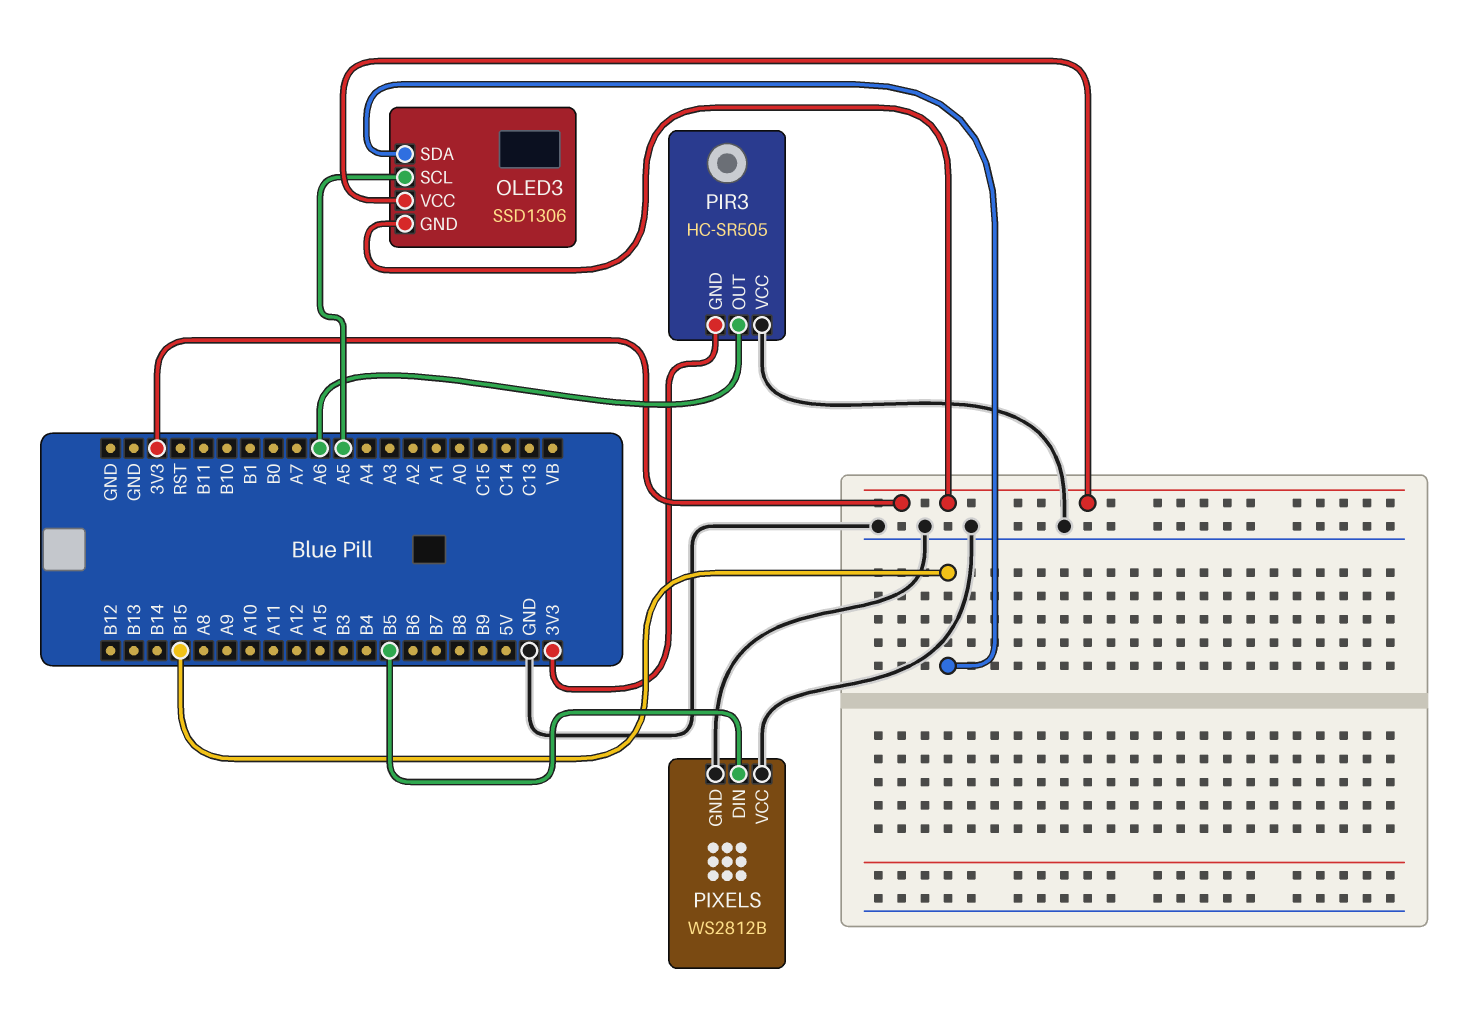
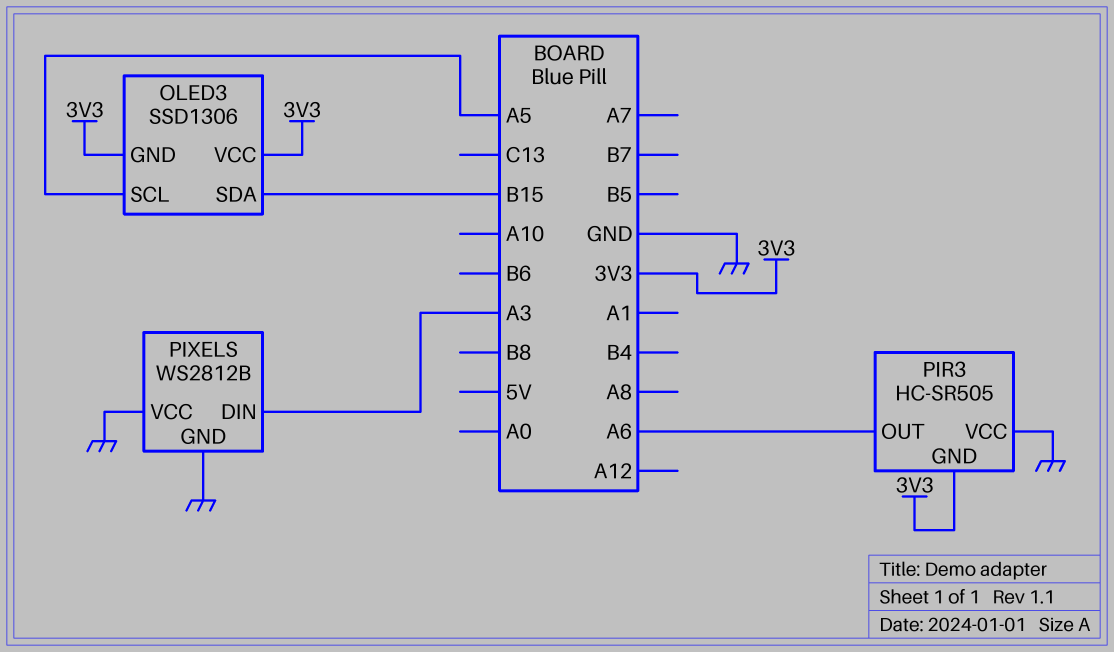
PIXELS pin DIN: B5 -> A3

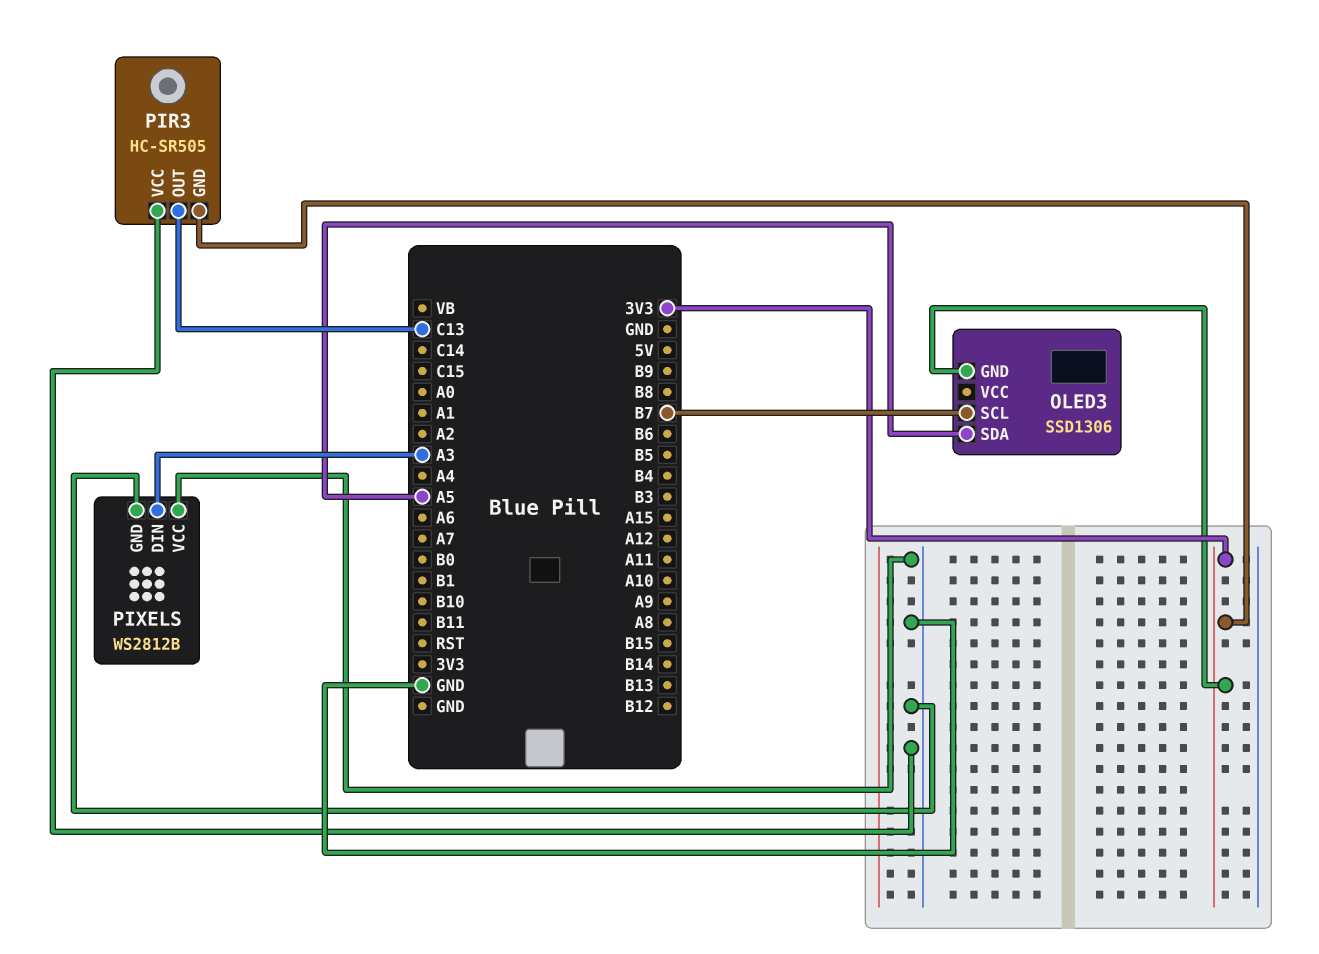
OLED3 pin SCL: A5 -> B7
OLED3 pin SDA: B15 -> A5
OLED3 pin VCC: 3V3 -> none
PIR3 pin OUT: A6 -> C13

